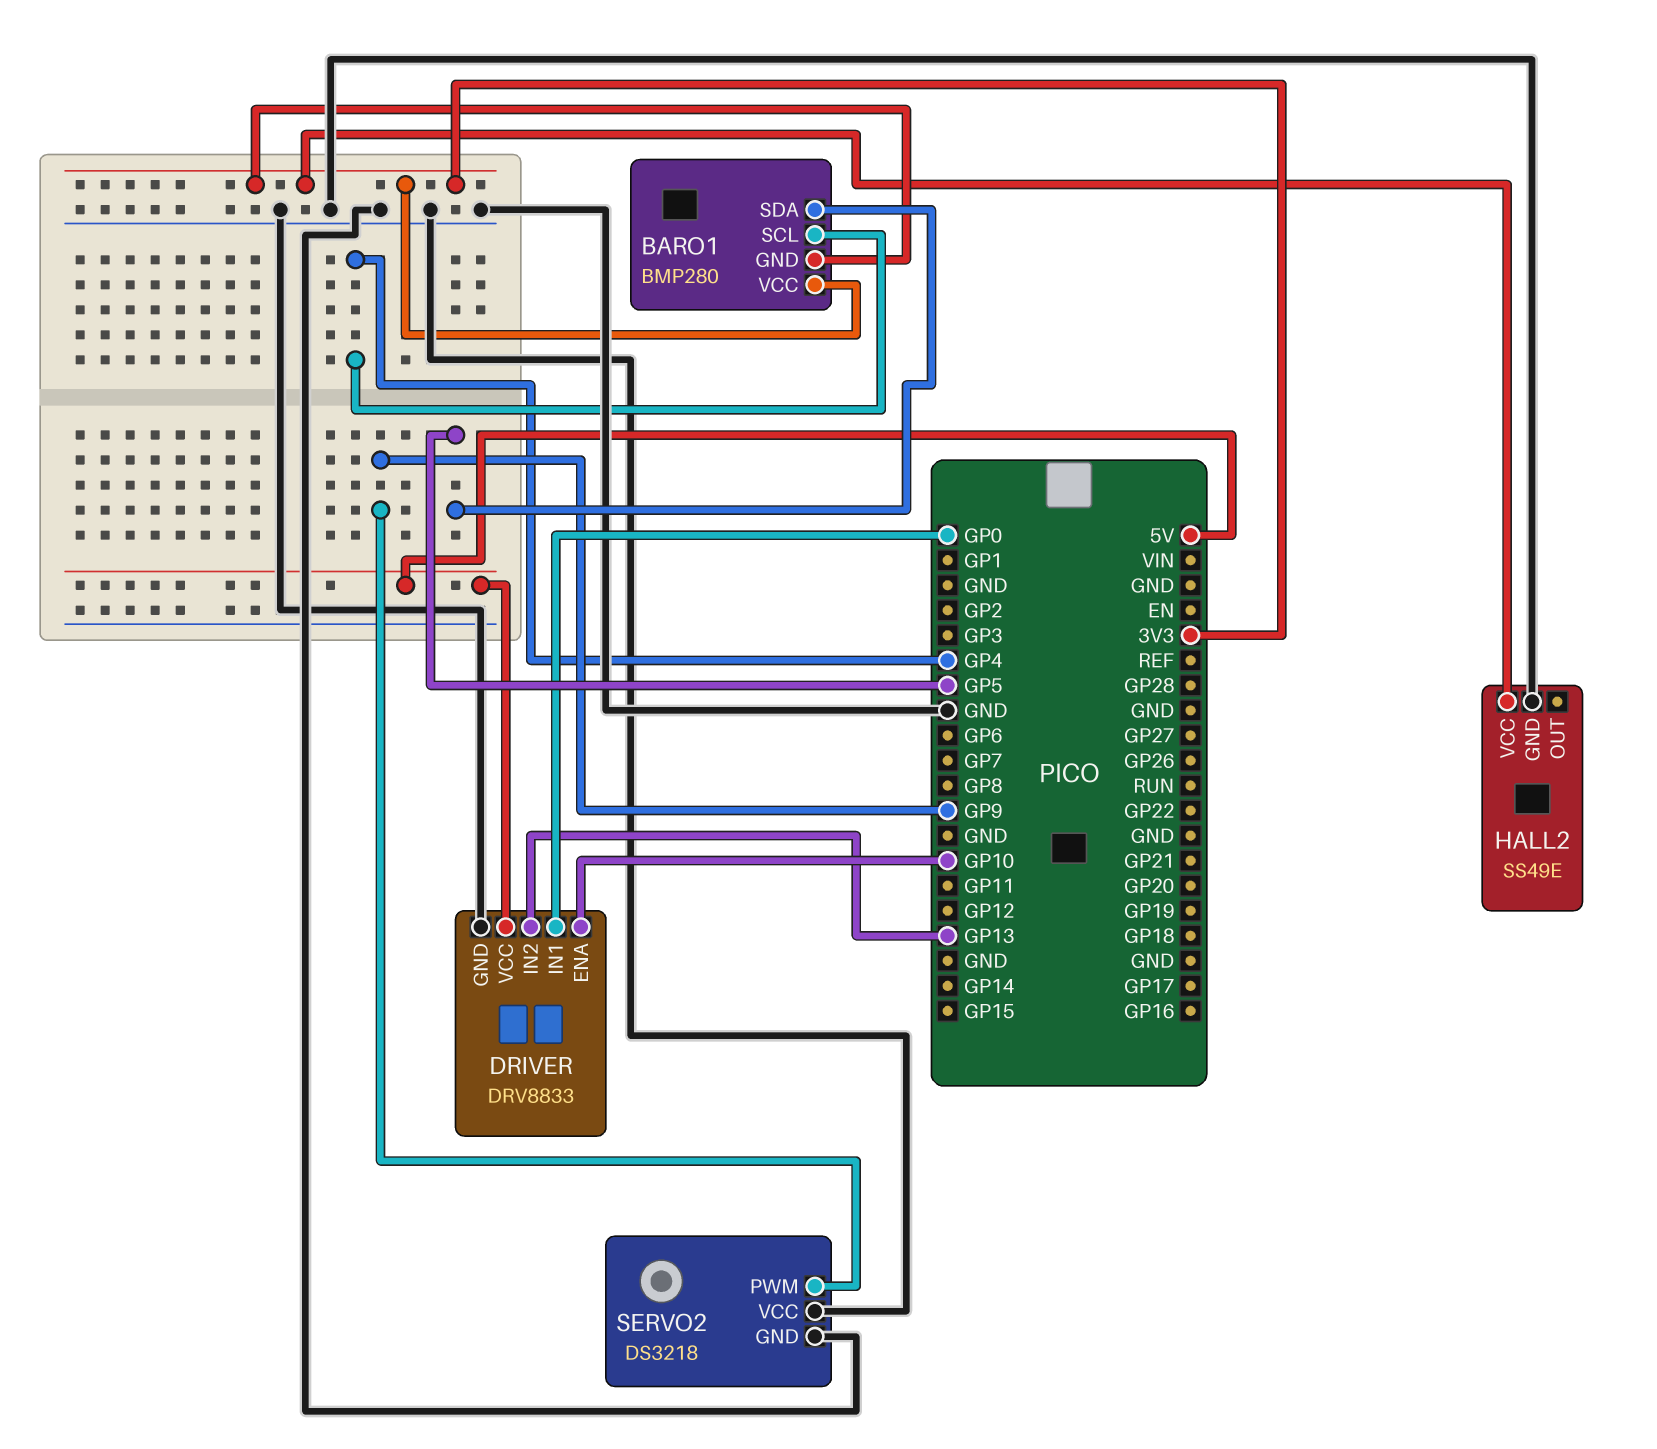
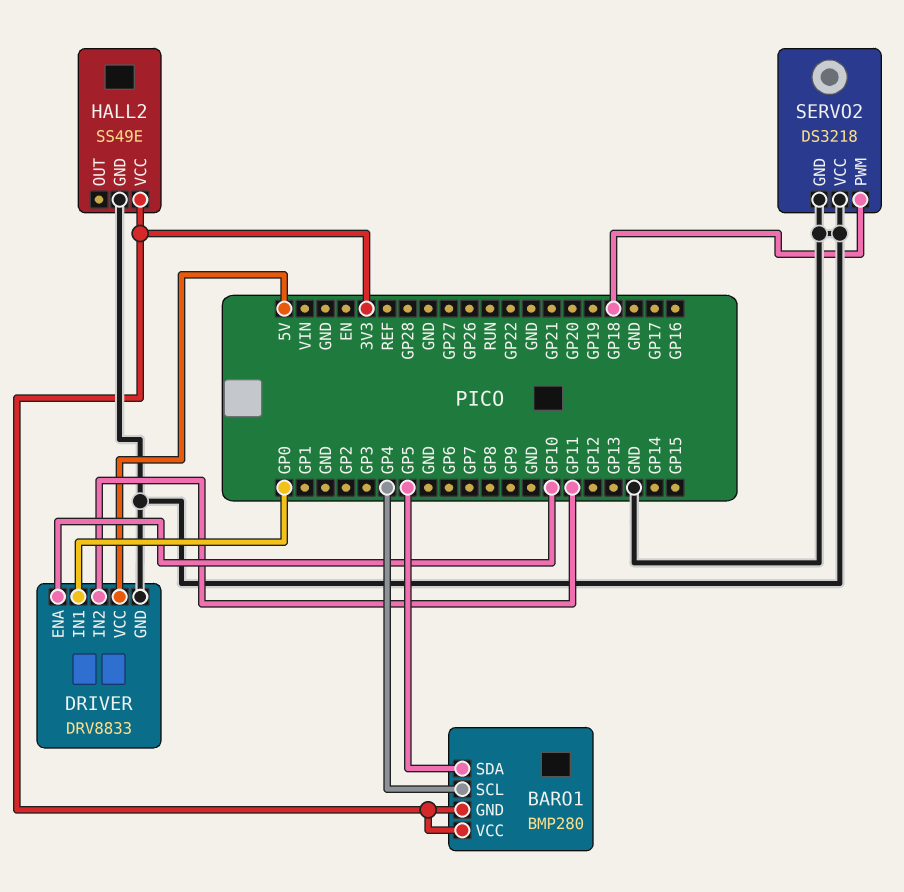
DRIVER pin IN2: GP13 -> GP11
SERVO2 pin PWM: GP9 -> GP18

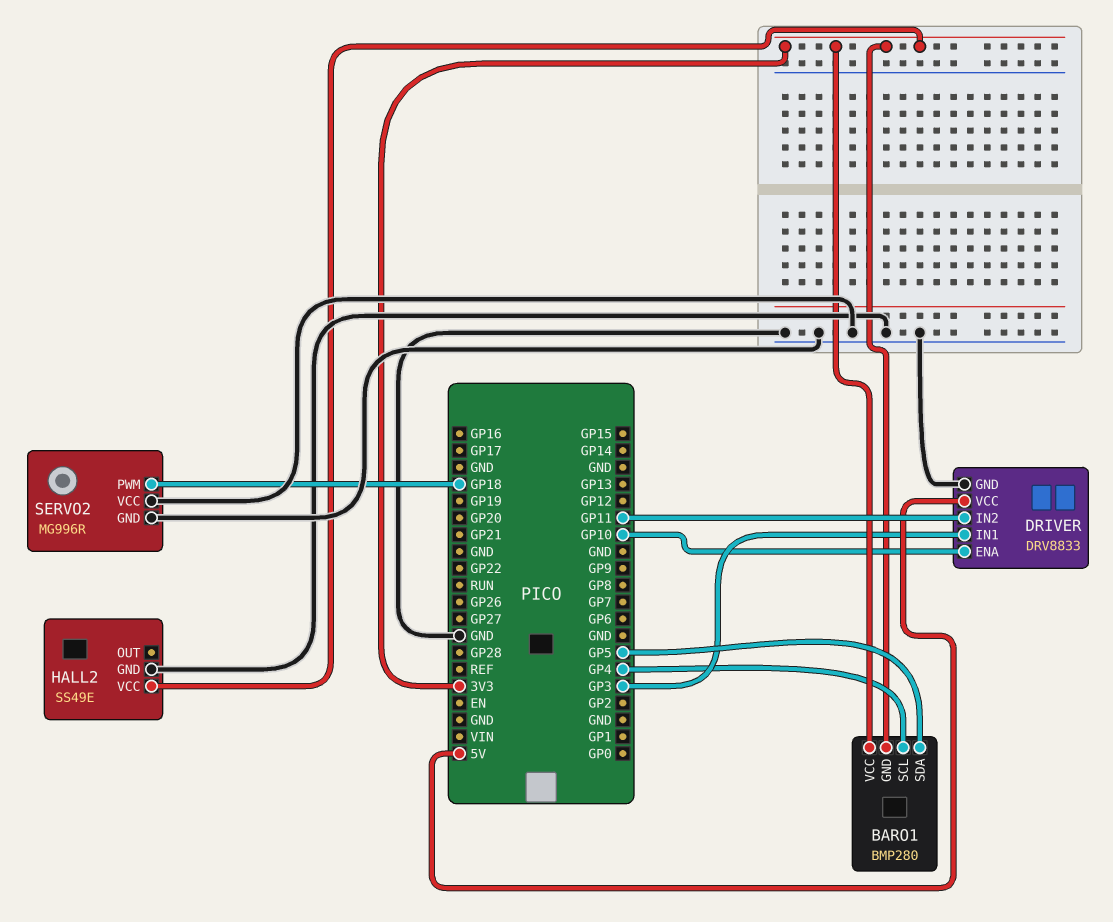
DRIVER pin IN1: GP0 -> GP3
SERVO2: DS3218 -> MG996R

